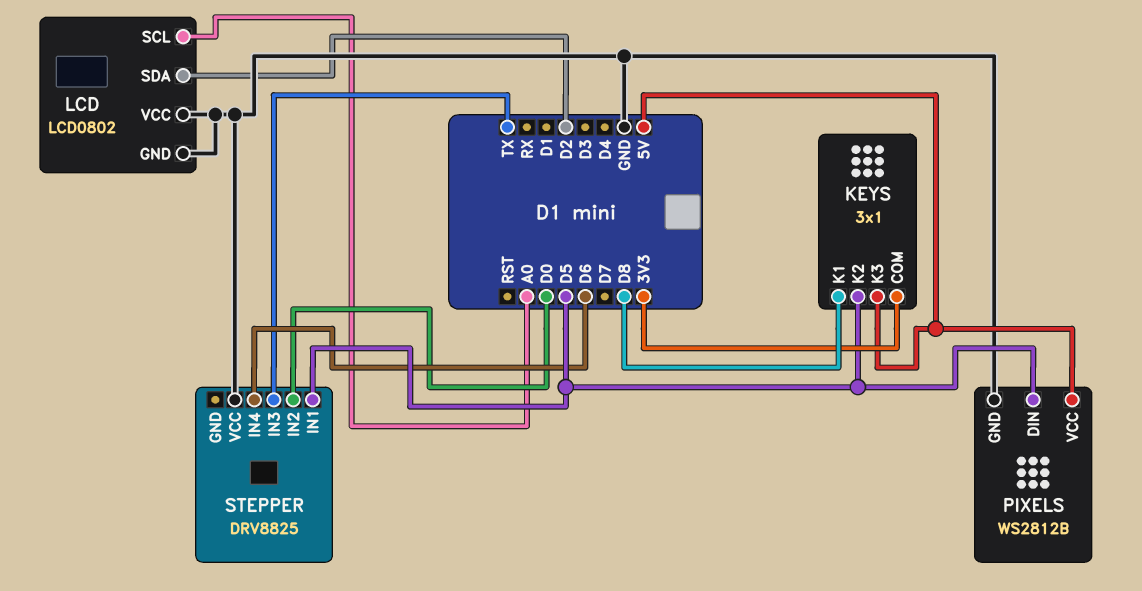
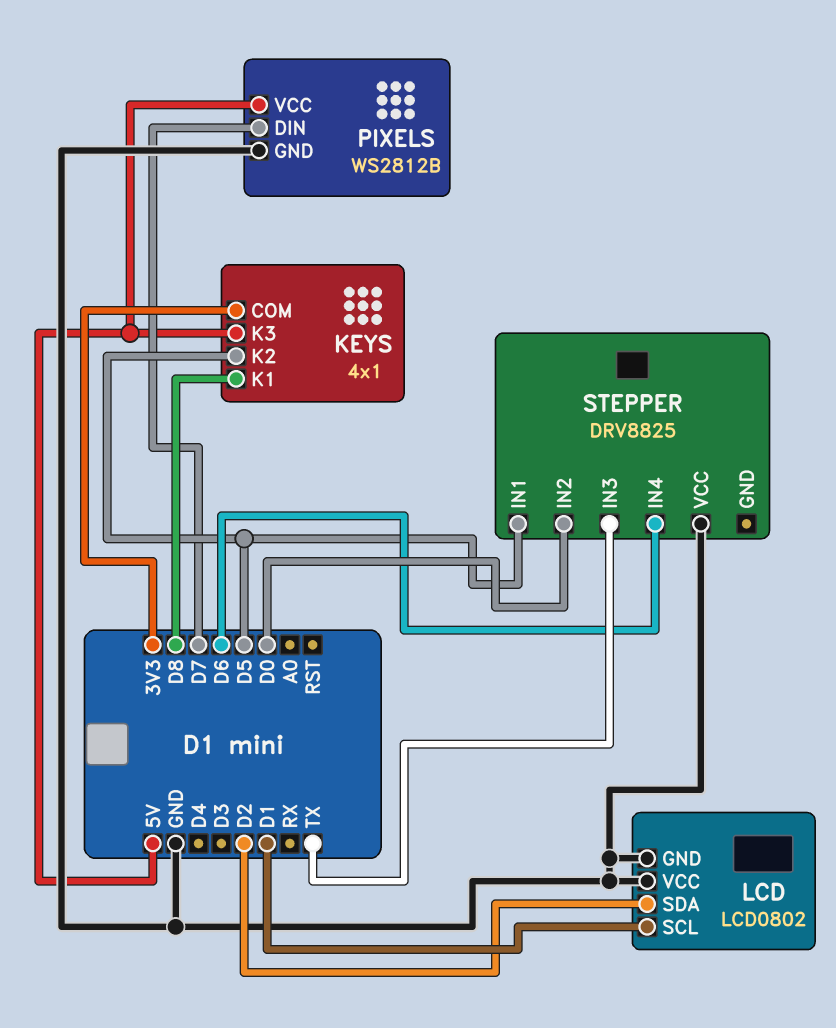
KEYS: 3x1 -> 4x1
LCD pin SCL: A0 -> D1
PIXELS pin DIN: D5 -> D7

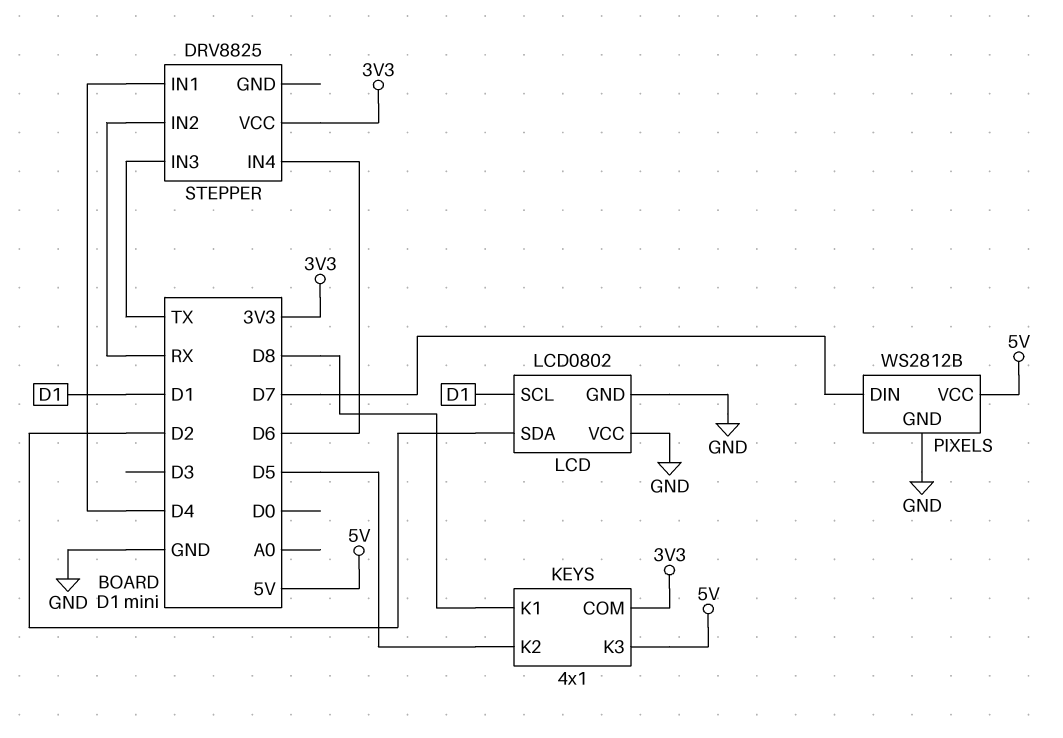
STEPPER pin IN1: D5 -> D4
STEPPER pin IN2: D0 -> RX
STEPPER pin VCC: GND -> 3V3

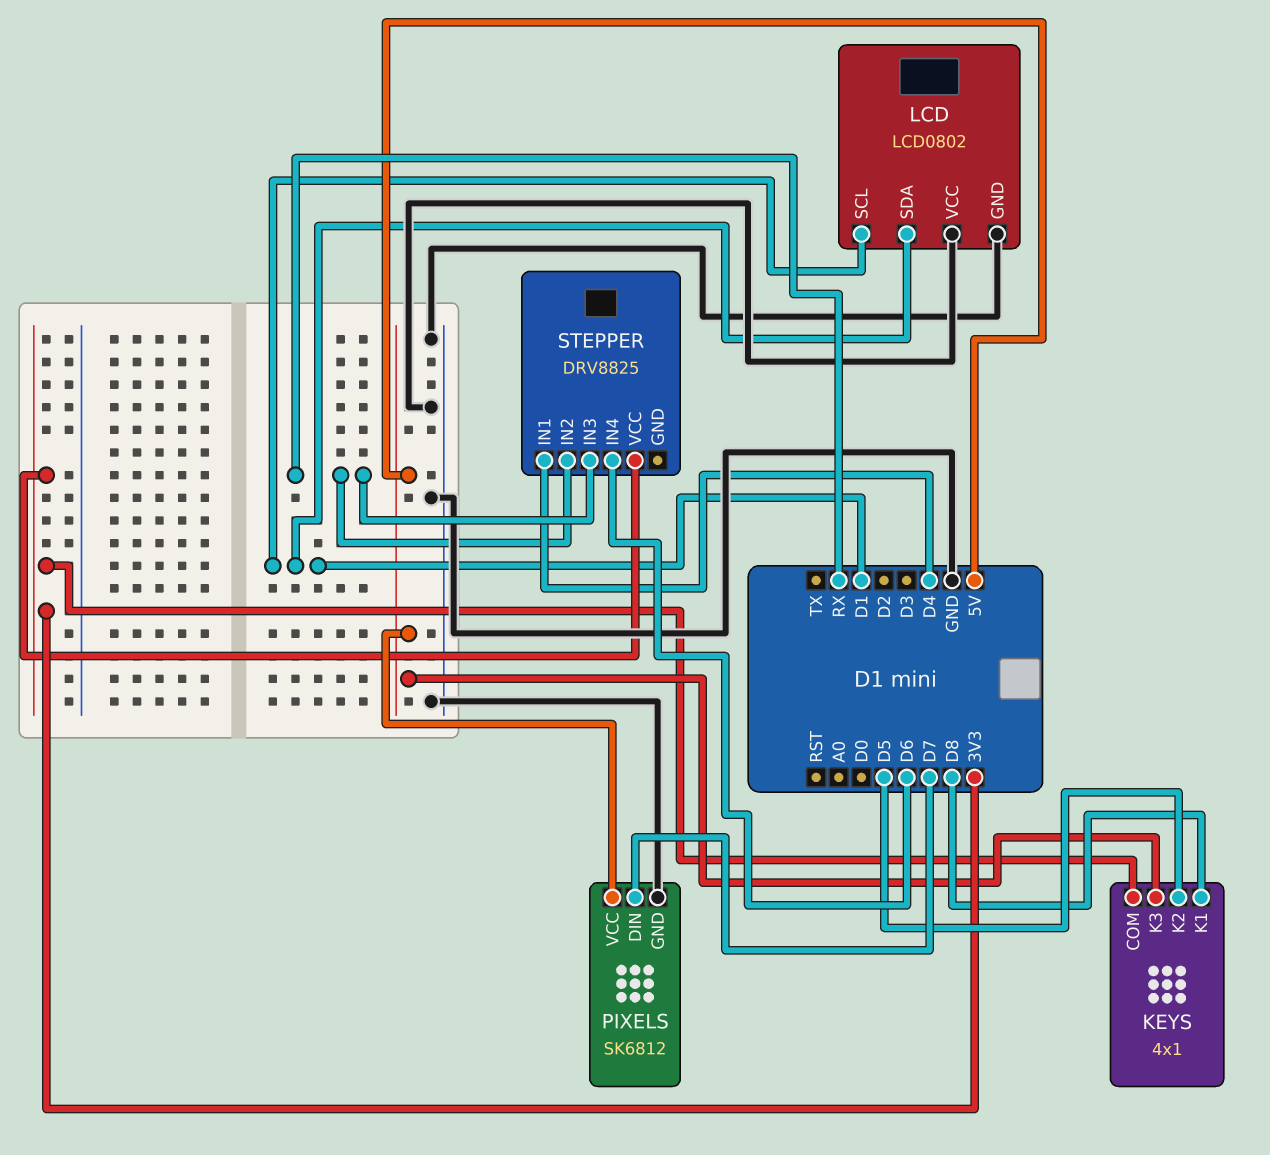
LCD pin SDA: D2 -> D1
PIXELS: WS2812B -> SK6812
STEPPER pin IN3: TX -> RX

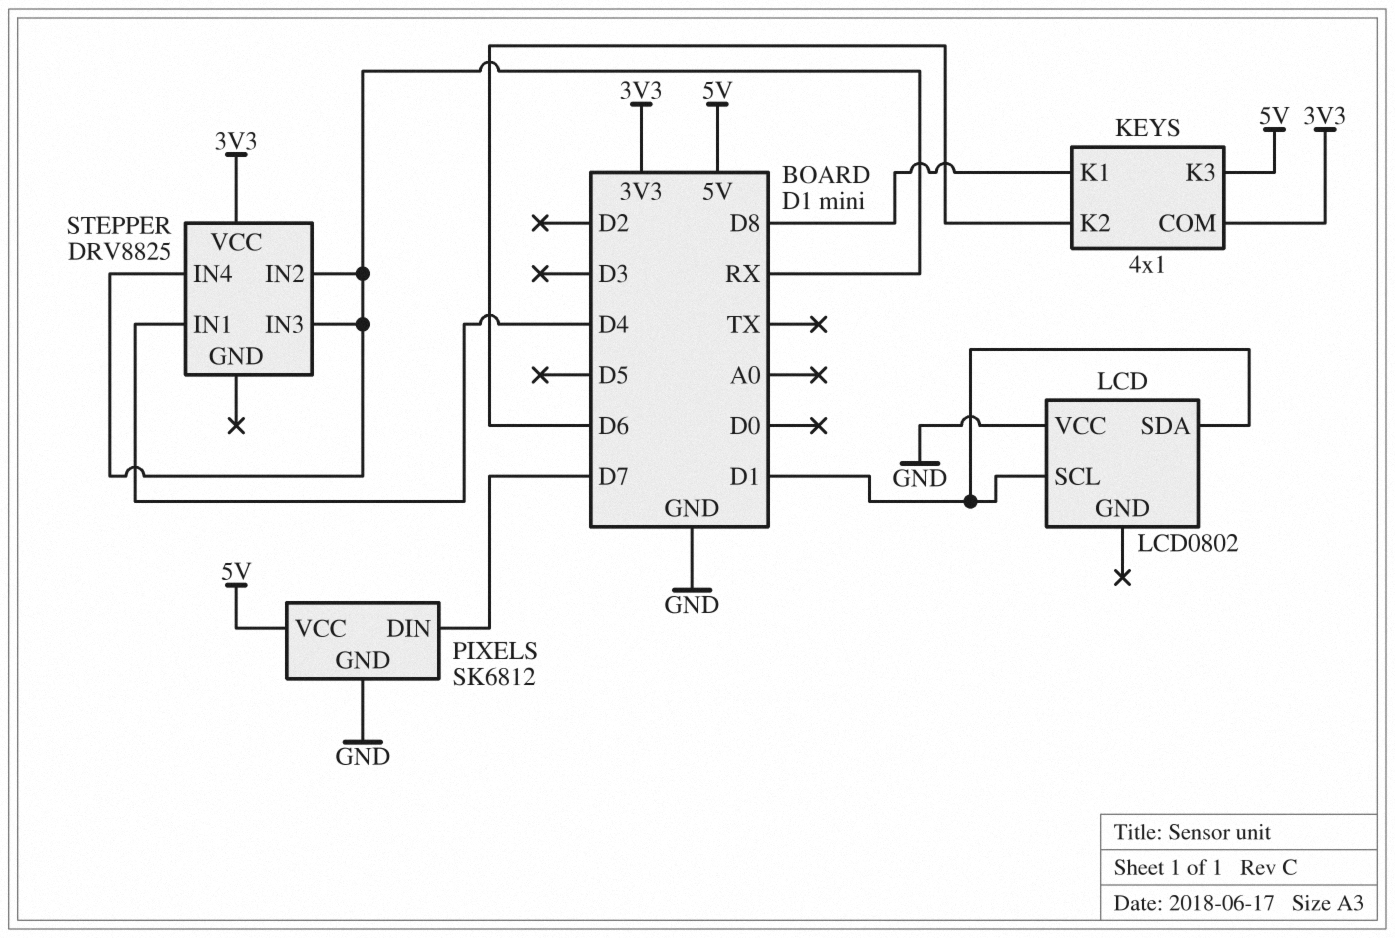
KEYS pin K2: D5 -> D6
LCD pin GND: GND -> none
STEPPER pin IN4: D6 -> RX

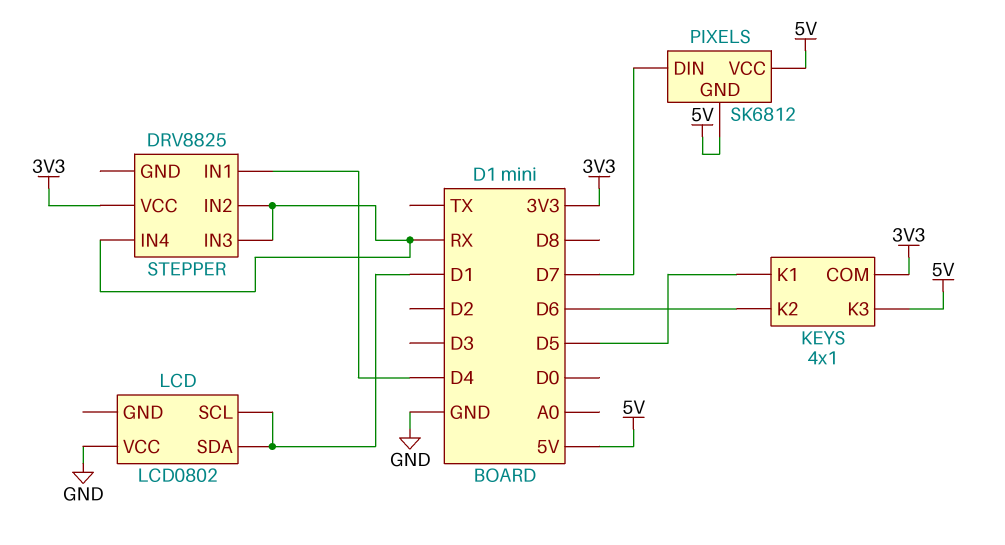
KEYS pin K1: D8 -> D5
PIXELS pin GND: GND -> 5V

